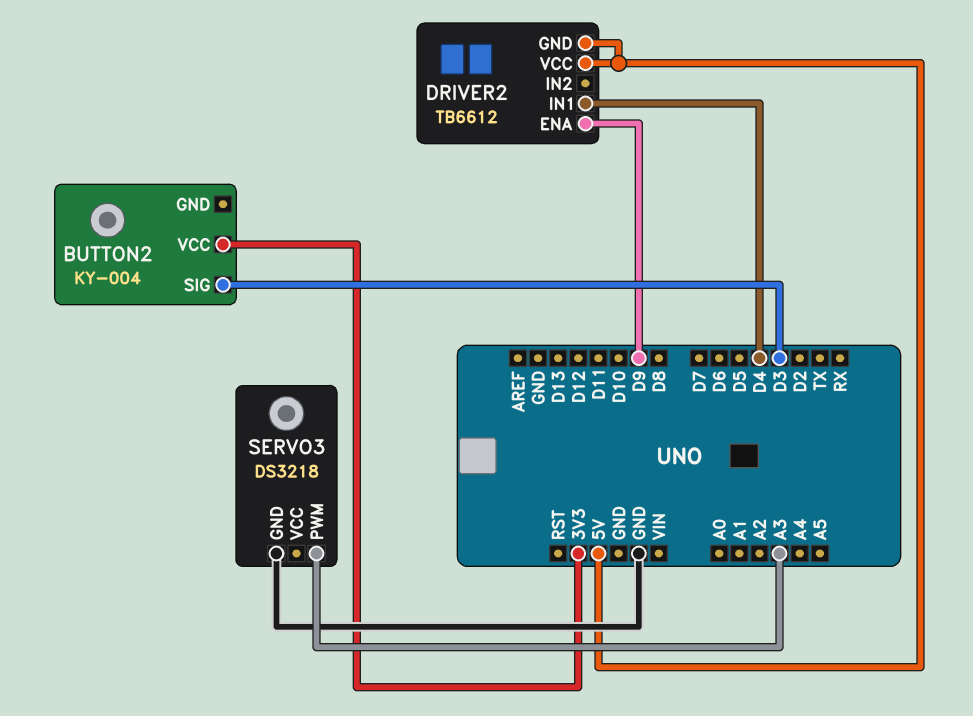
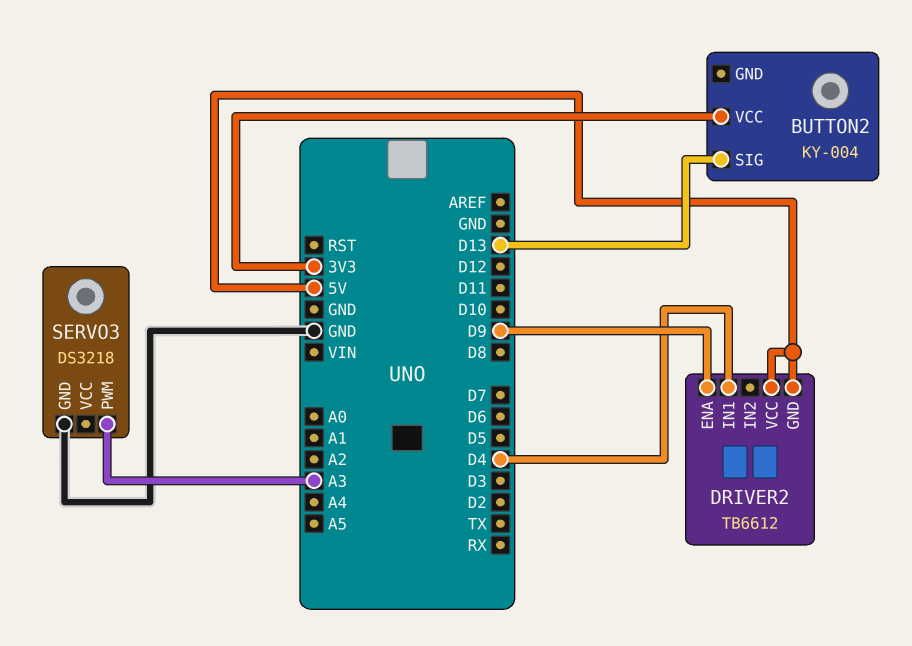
BUTTON2 pin SIG: D3 -> D13

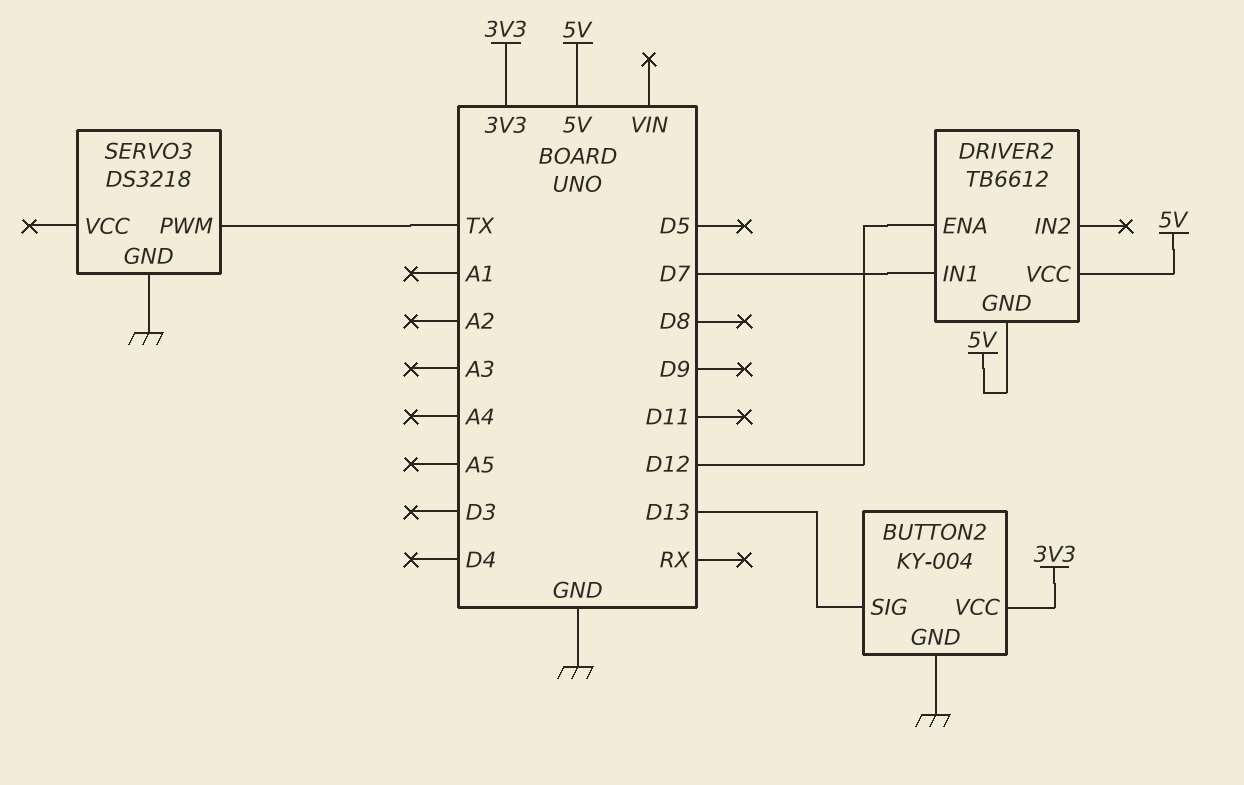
BUTTON2 pin GND: none -> GND
DRIVER2 pin ENA: D9 -> D12
DRIVER2 pin IN1: D4 -> D7
SERVO3 pin PWM: A3 -> TX

